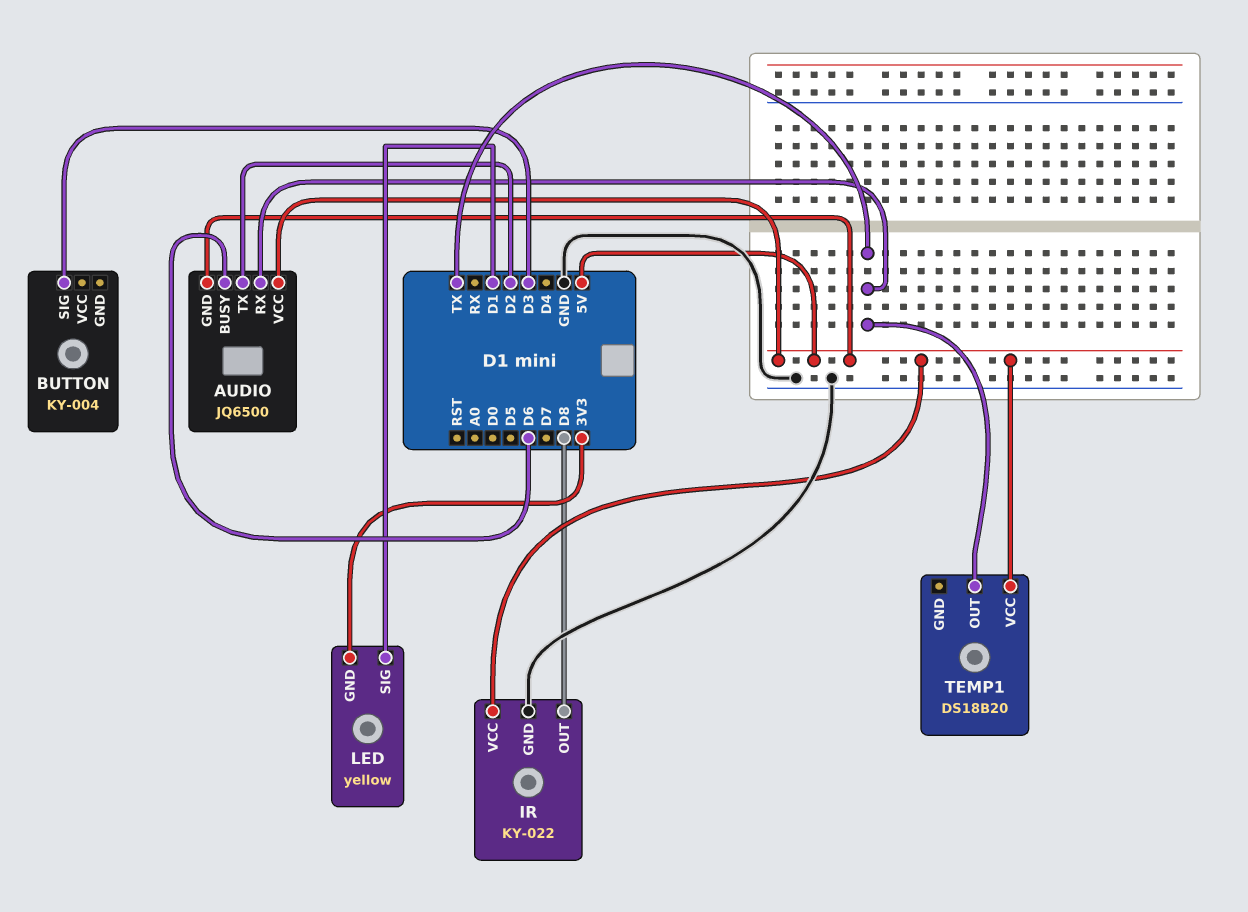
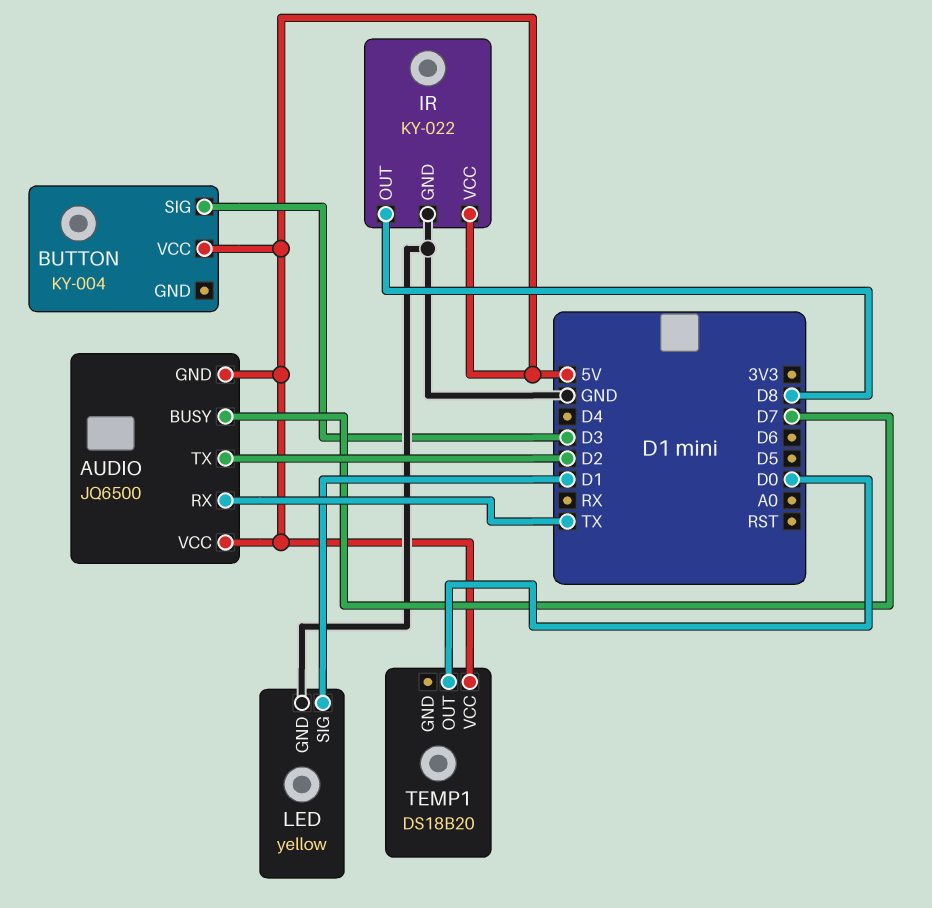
AUDIO pin BUSY: D6 -> D7
BUTTON pin VCC: none -> 5V
LED pin GND: 3V3 -> GND
TEMP1 pin OUT: TX -> D0

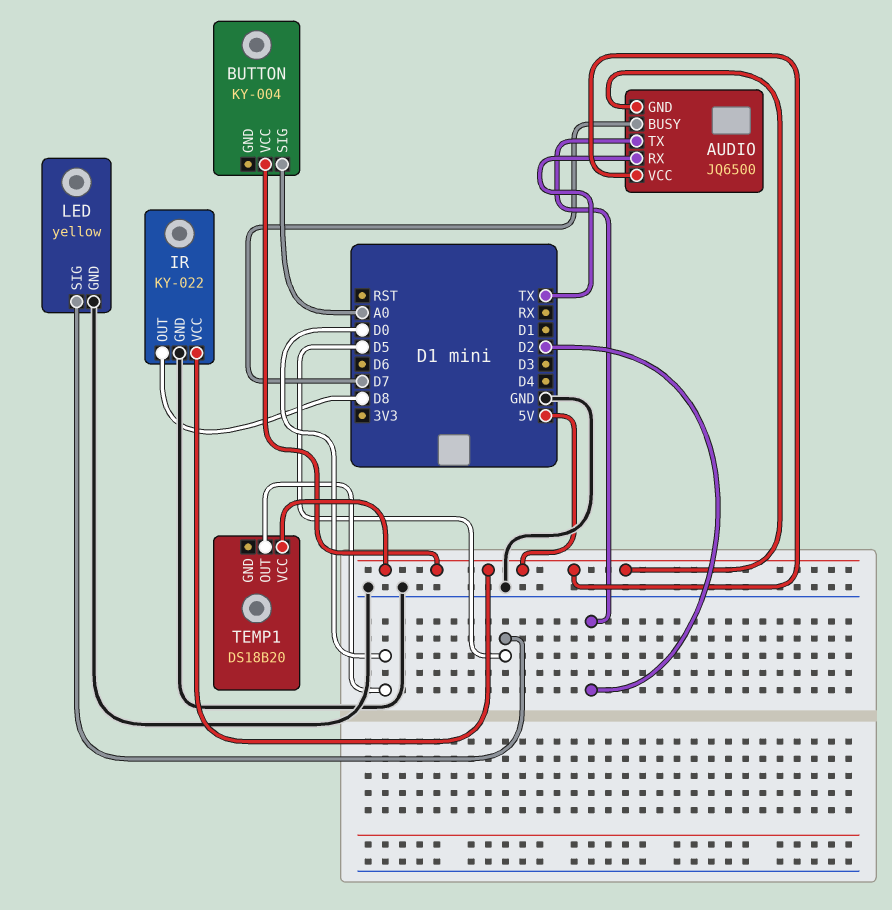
BUTTON pin SIG: D3 -> A0
LED pin SIG: D1 -> D5

